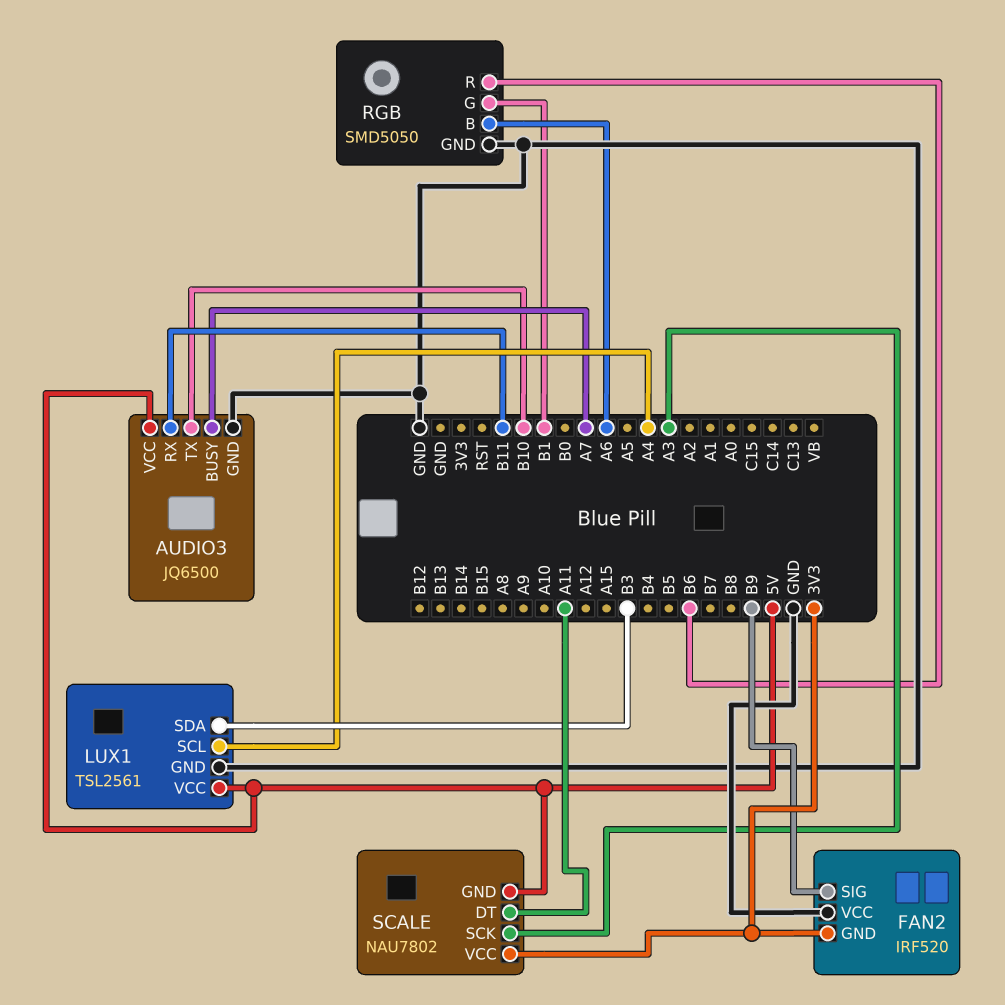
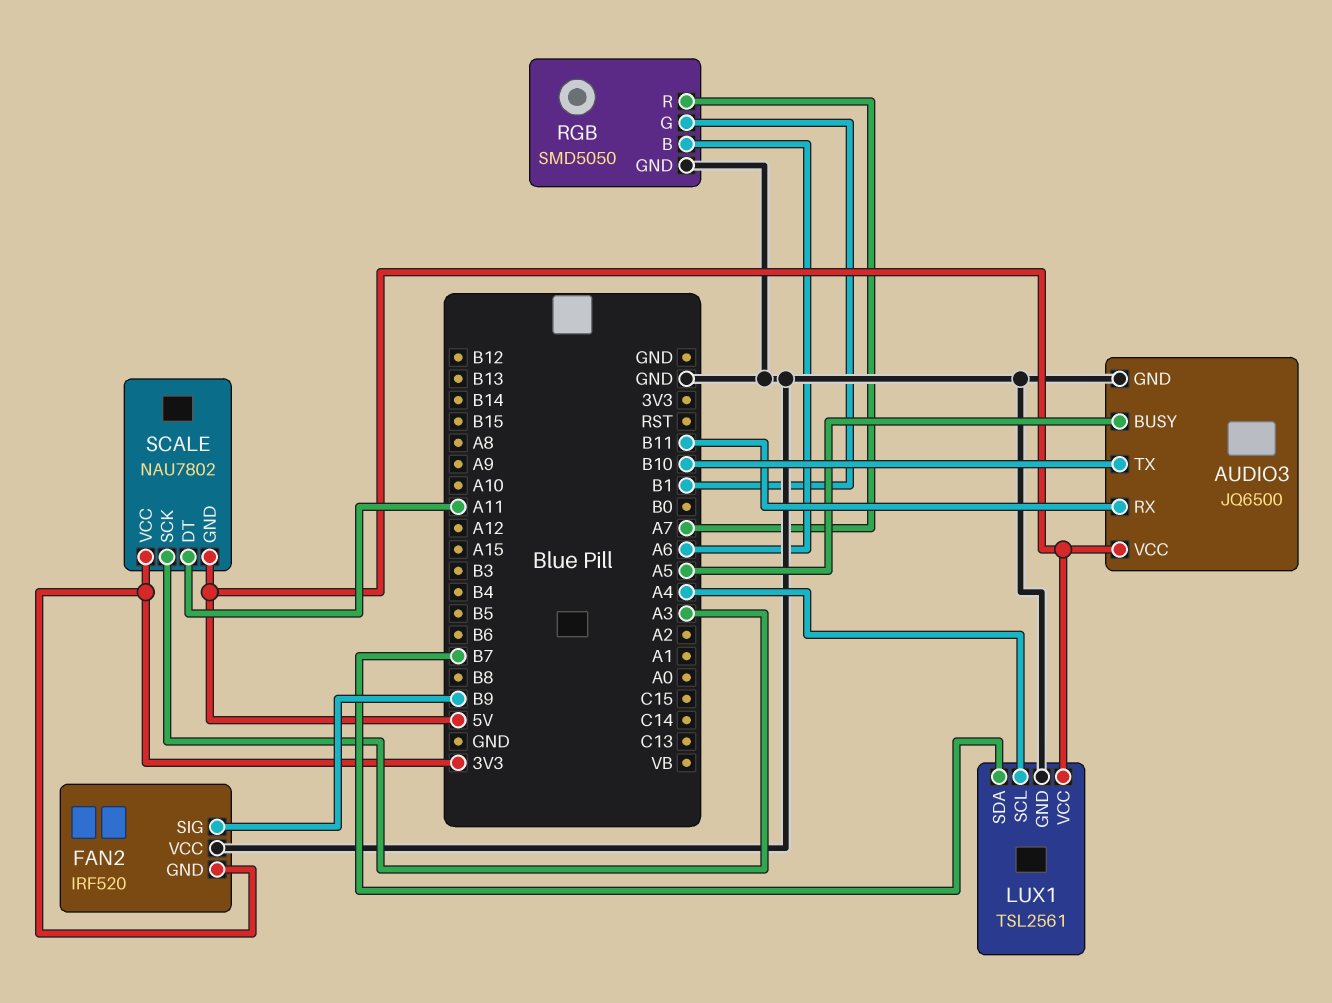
AUDIO3 pin BUSY: A7 -> A5
LUX1 pin SDA: B3 -> B7
RGB pin R: B6 -> A7

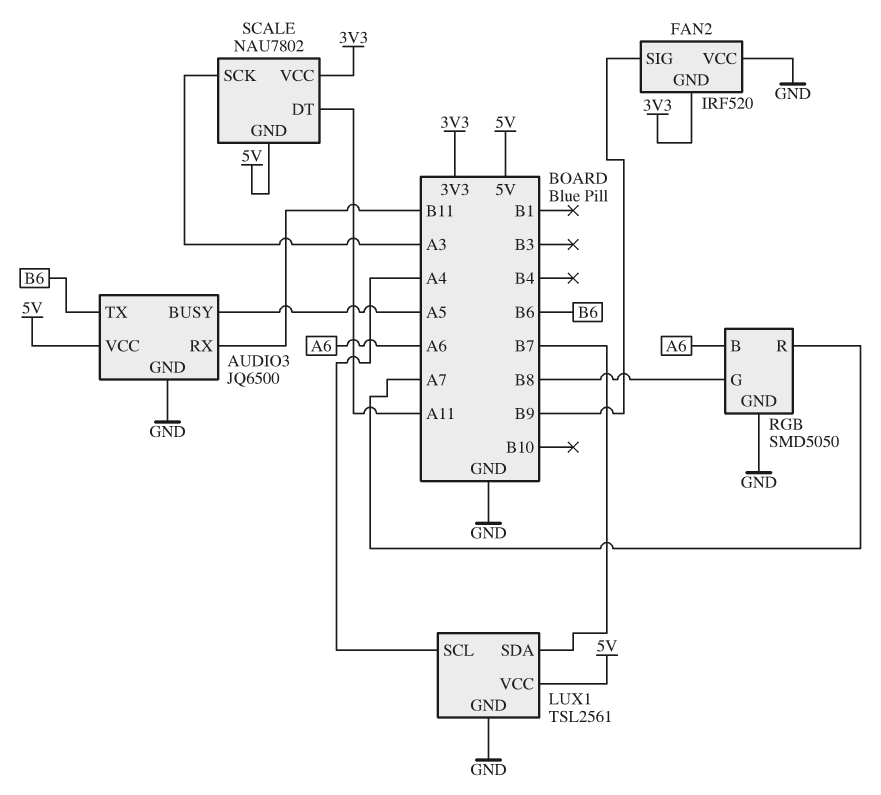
AUDIO3 pin TX: B10 -> B6
RGB pin G: B1 -> B8

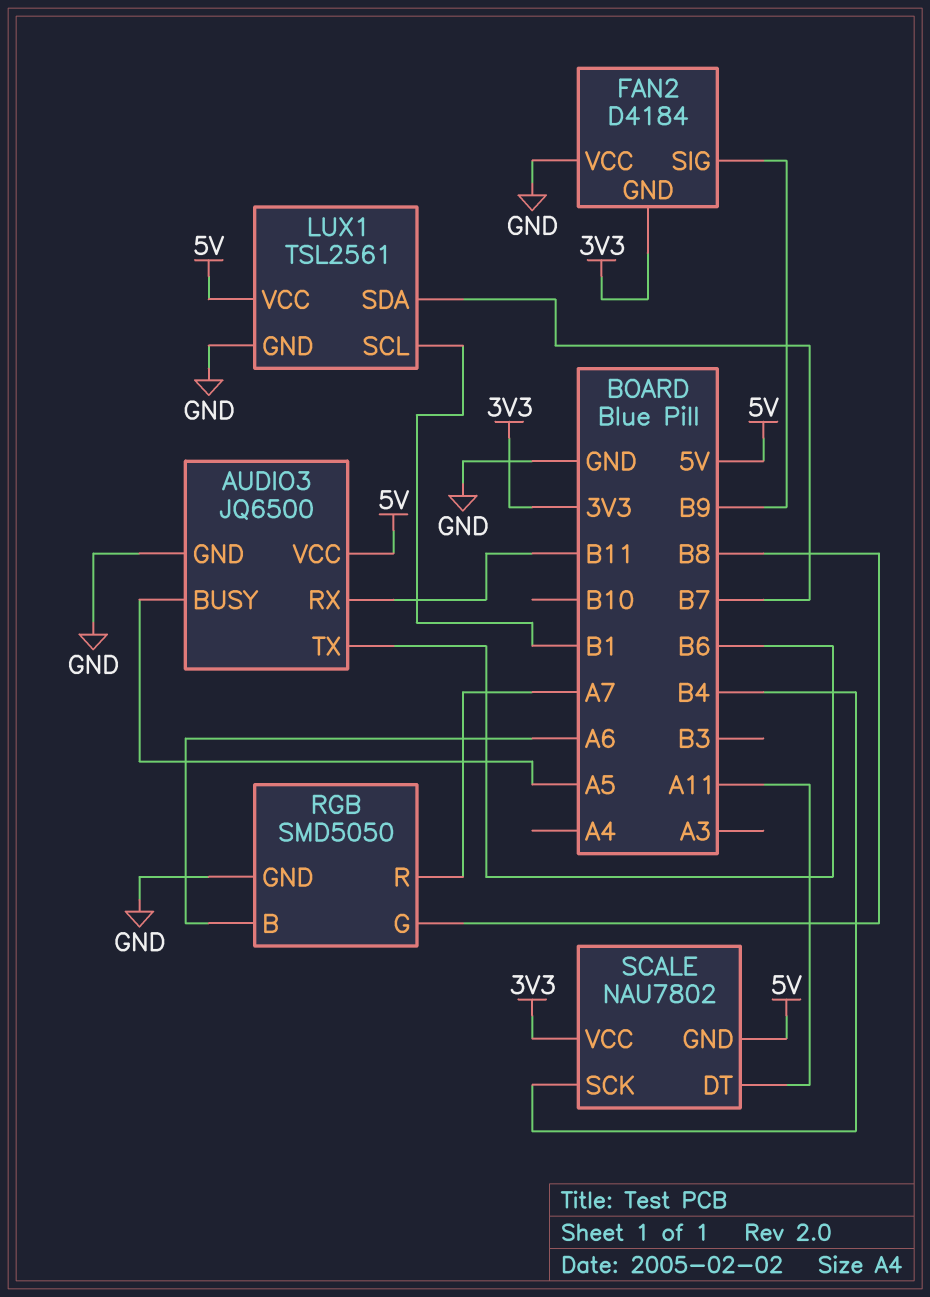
FAN2: IRF520 -> D4184
LUX1 pin SCL: A4 -> B1
SCALE pin SCK: A3 -> B4

